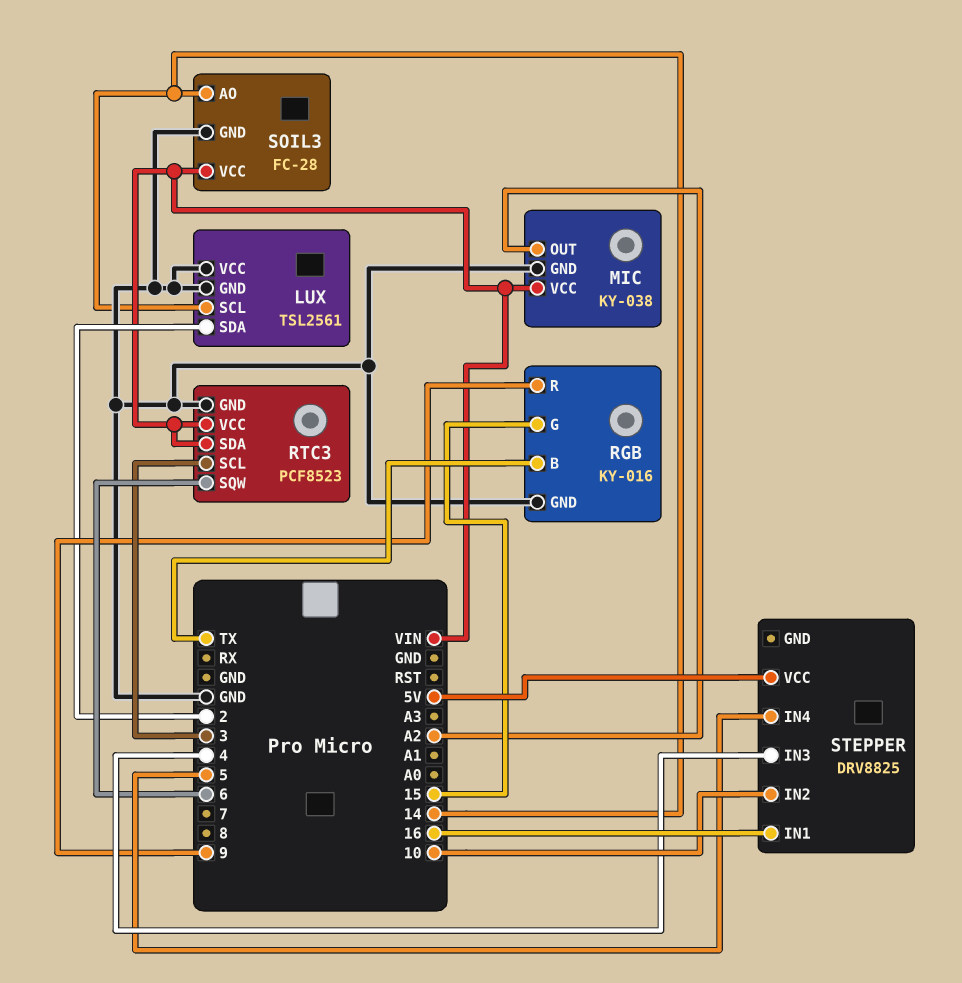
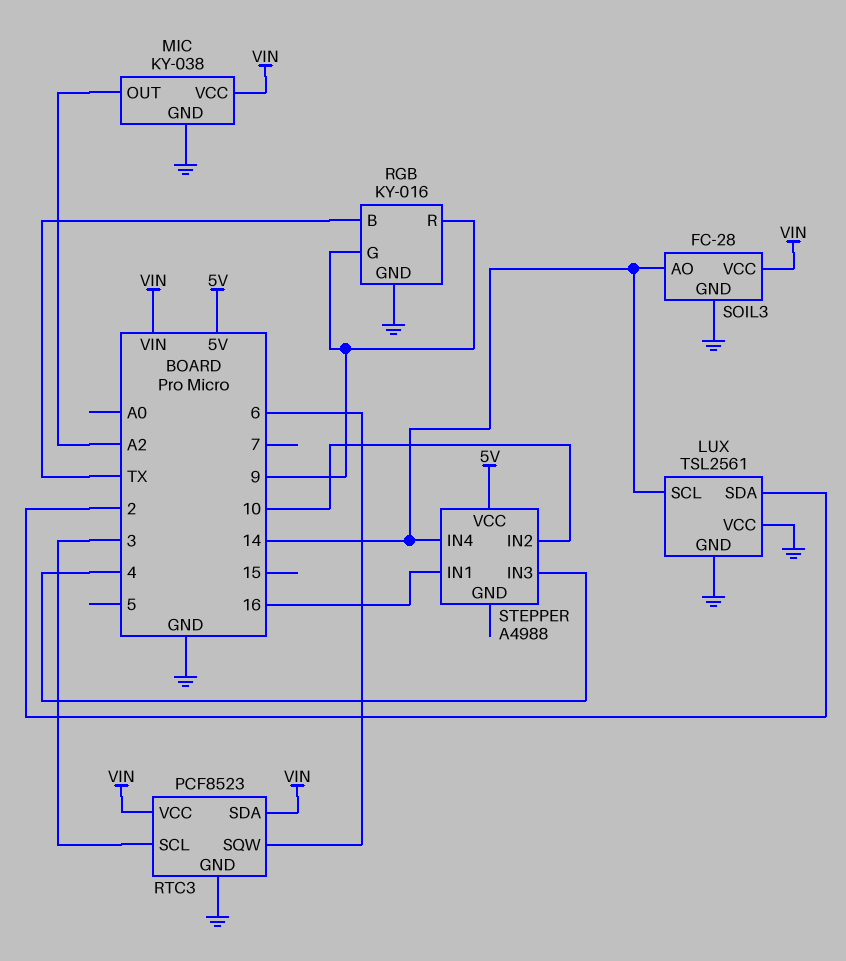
RGB pin G: 15 -> 9
STEPPER: DRV8825 -> A4988
STEPPER pin IN4: 5 -> 14

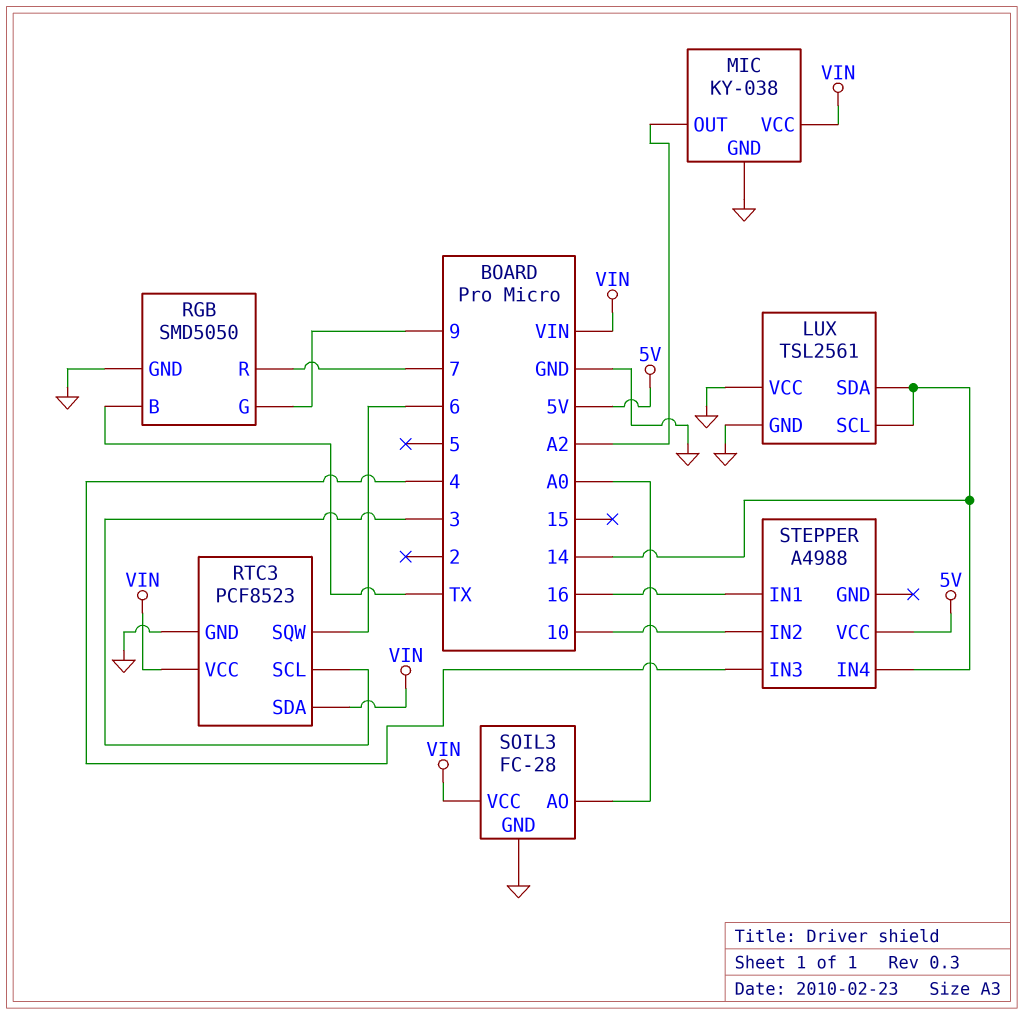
LUX pin SDA: 2 -> 14
RGB: KY-016 -> SMD5050
RGB pin R: 9 -> 7
SOIL3 pin AO: 14 -> A0

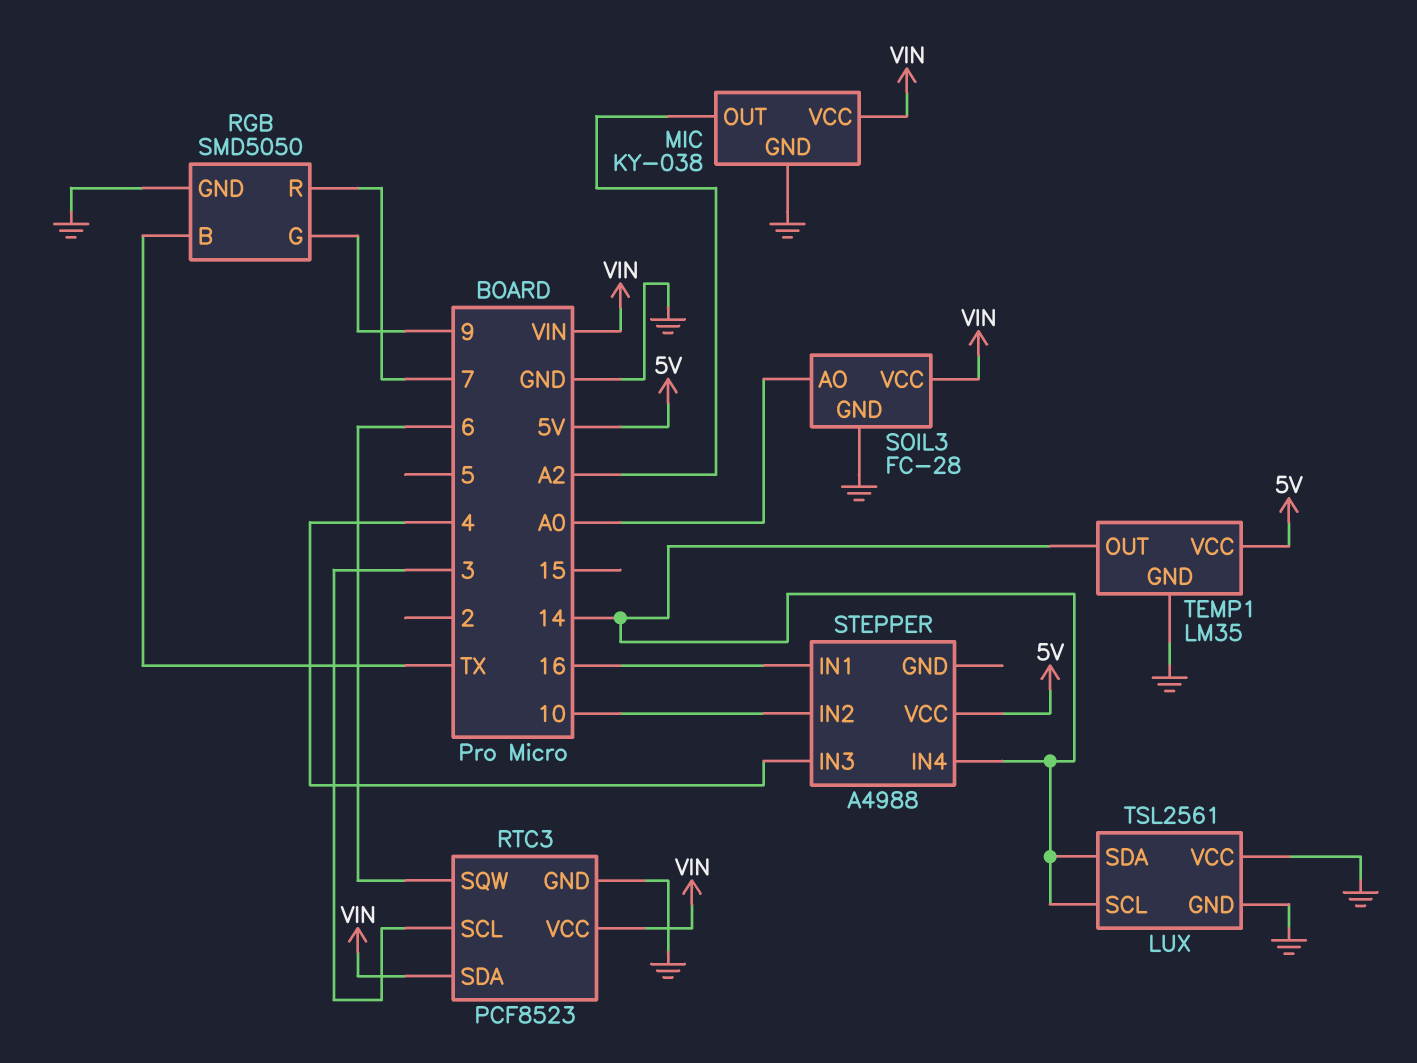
TEMP1: none -> LM35
TEMP1 pin GND: none -> GND
TEMP1 pin OUT: none -> 14
TEMP1 pin VCC: none -> 5V

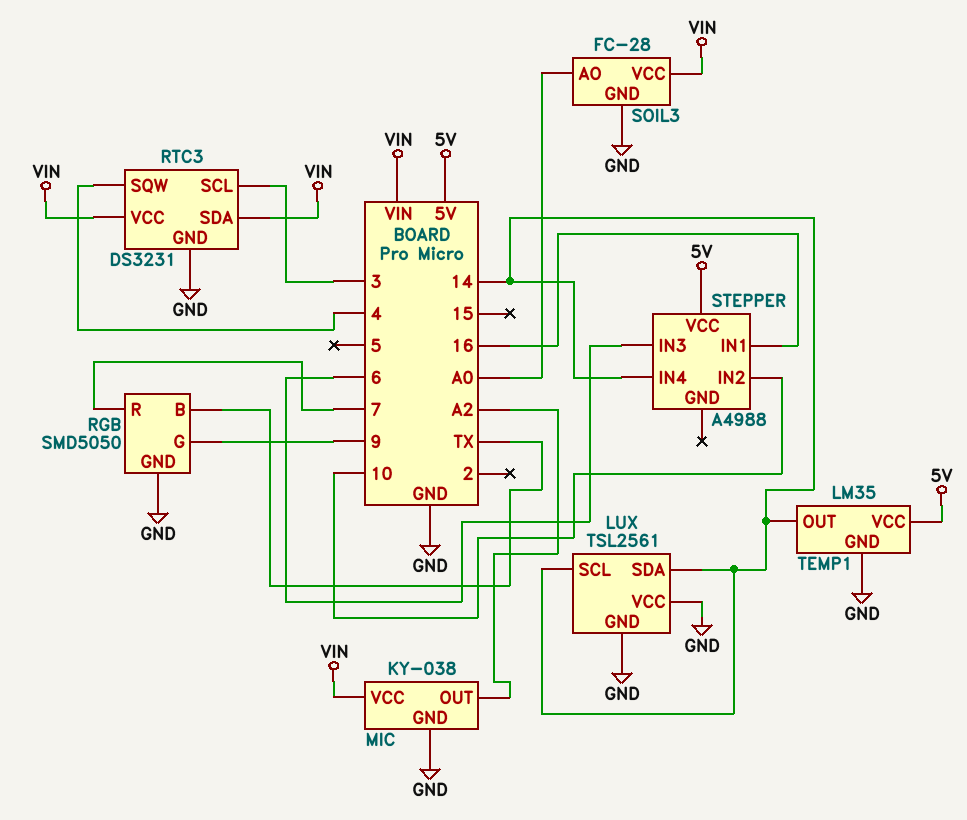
RTC3: PCF8523 -> DS3231
RTC3 pin SQW: 6 -> 4
STEPPER pin IN3: 4 -> 6

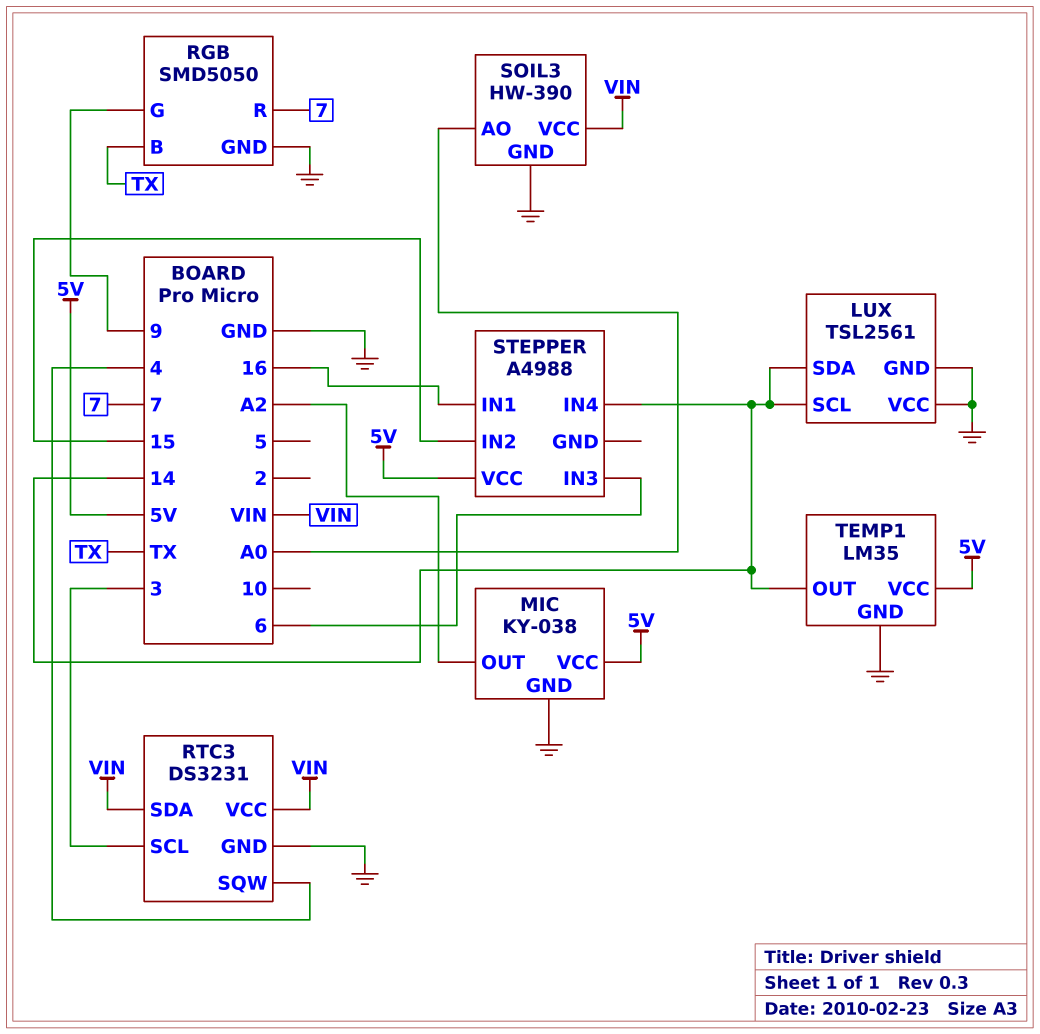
MIC pin VCC: VIN -> 5V
SOIL3: FC-28 -> HW-390
STEPPER pin IN2: 10 -> 15

